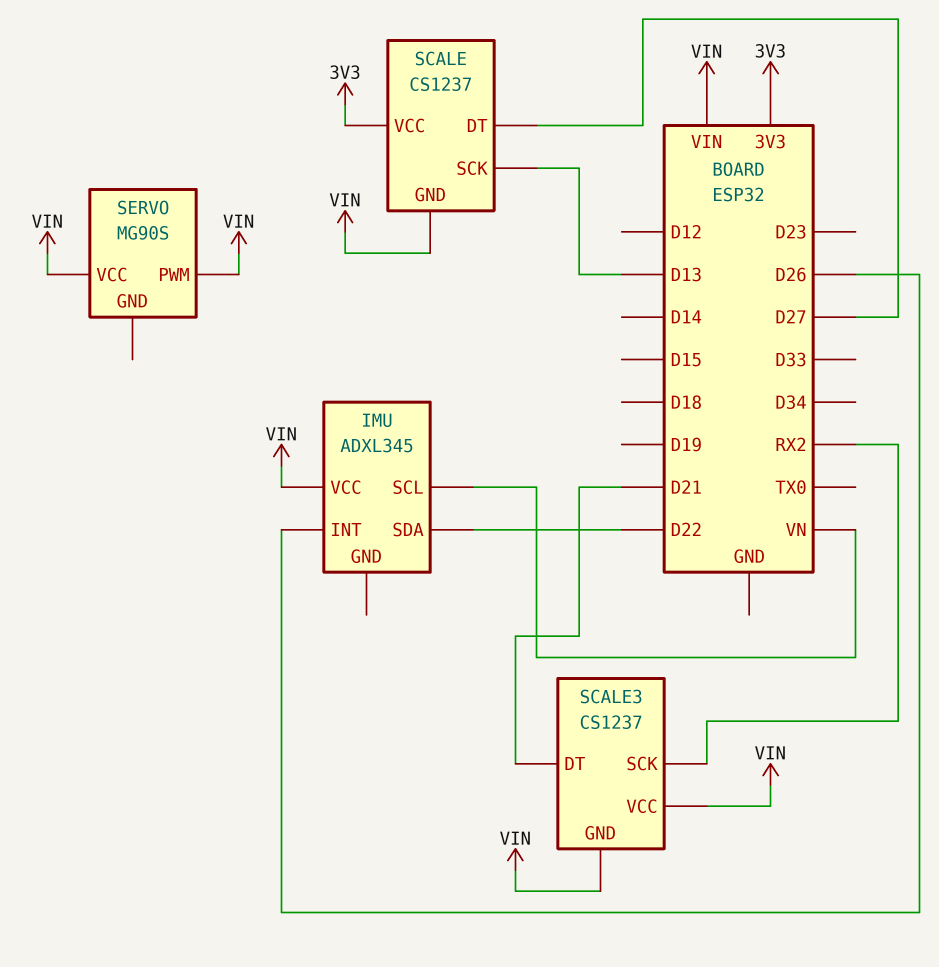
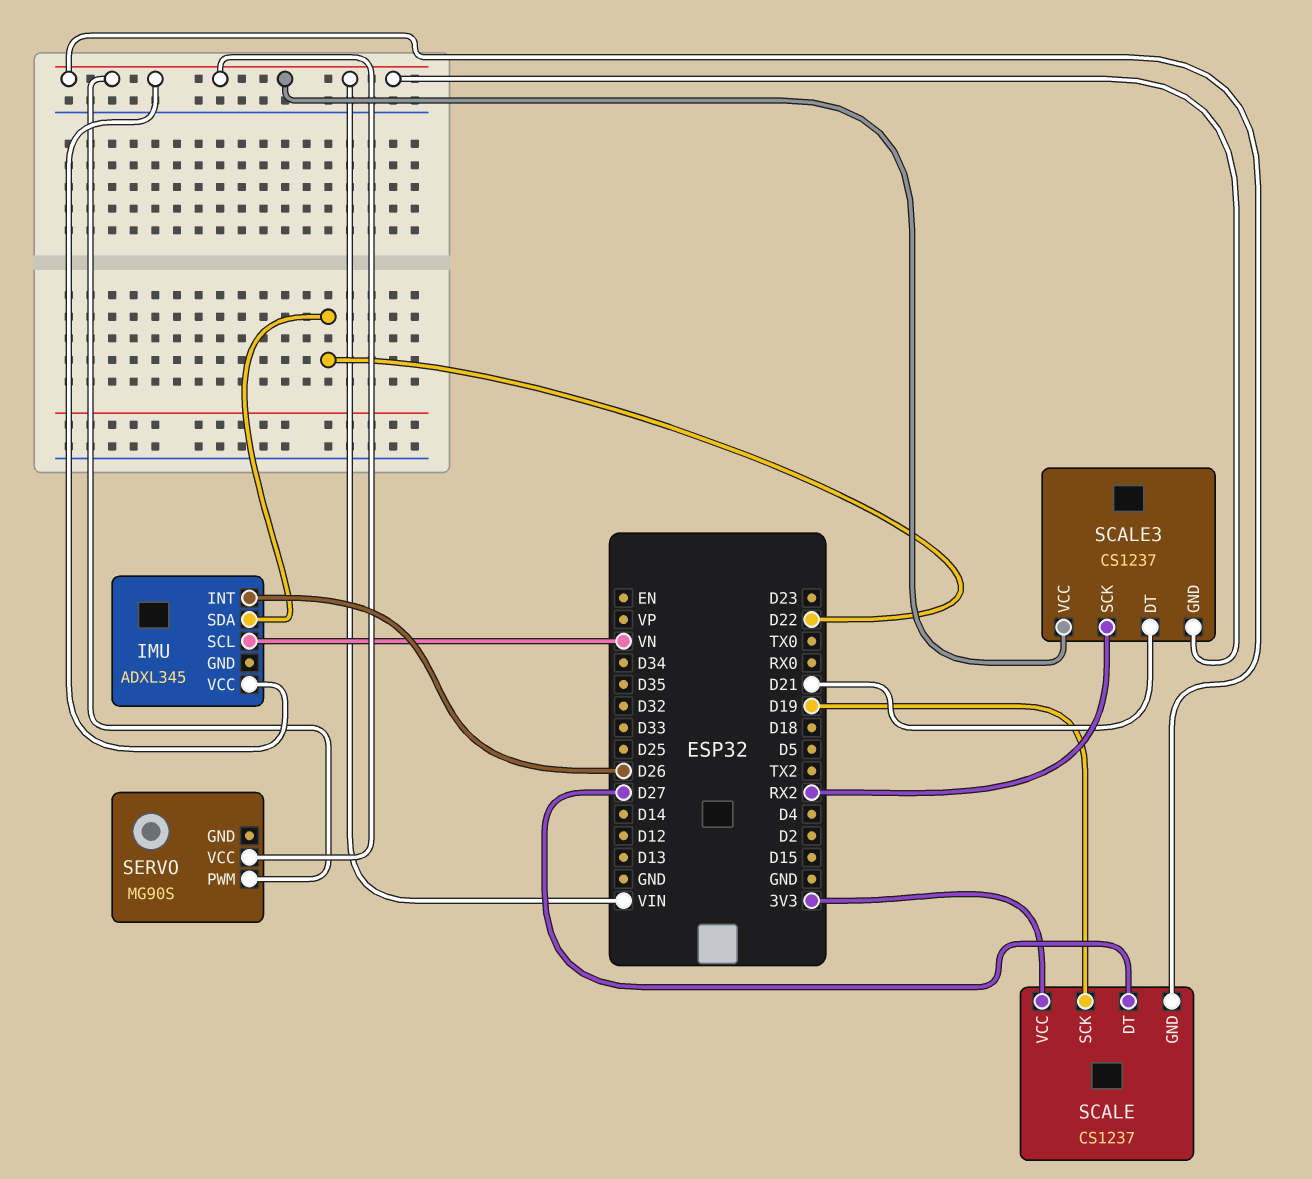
SCALE pin SCK: D13 -> D19

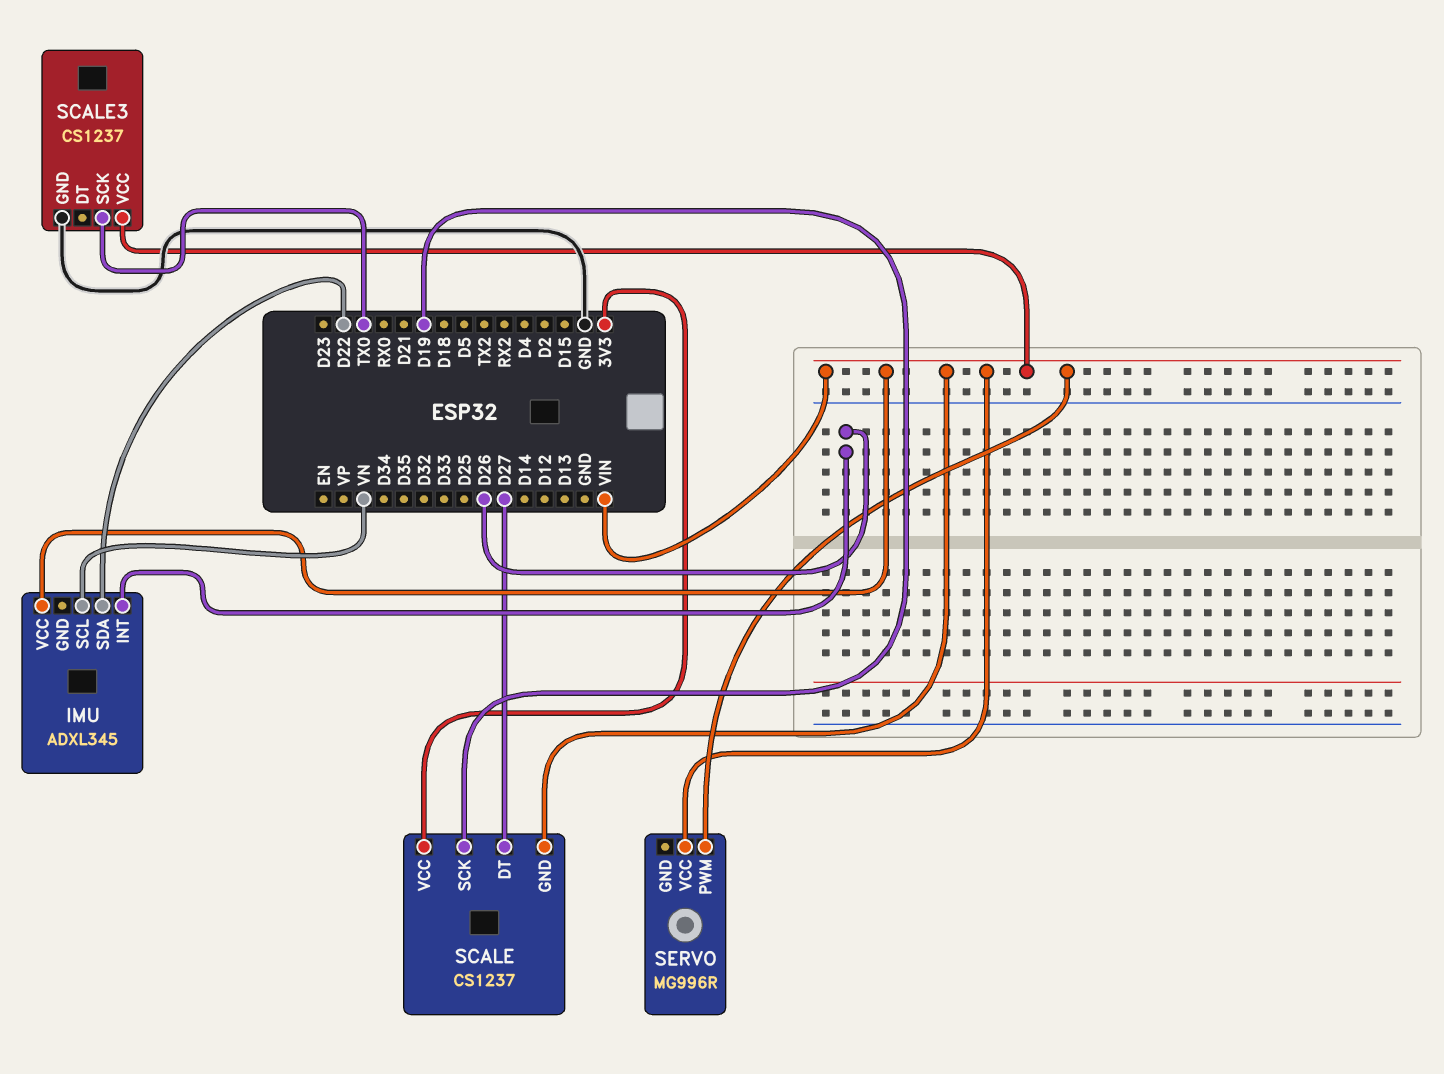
SCALE3 pin DT: D21 -> none
SCALE3 pin GND: VIN -> GND
SCALE3 pin SCK: RX2 -> TX0
SERVO: MG90S -> MG996R

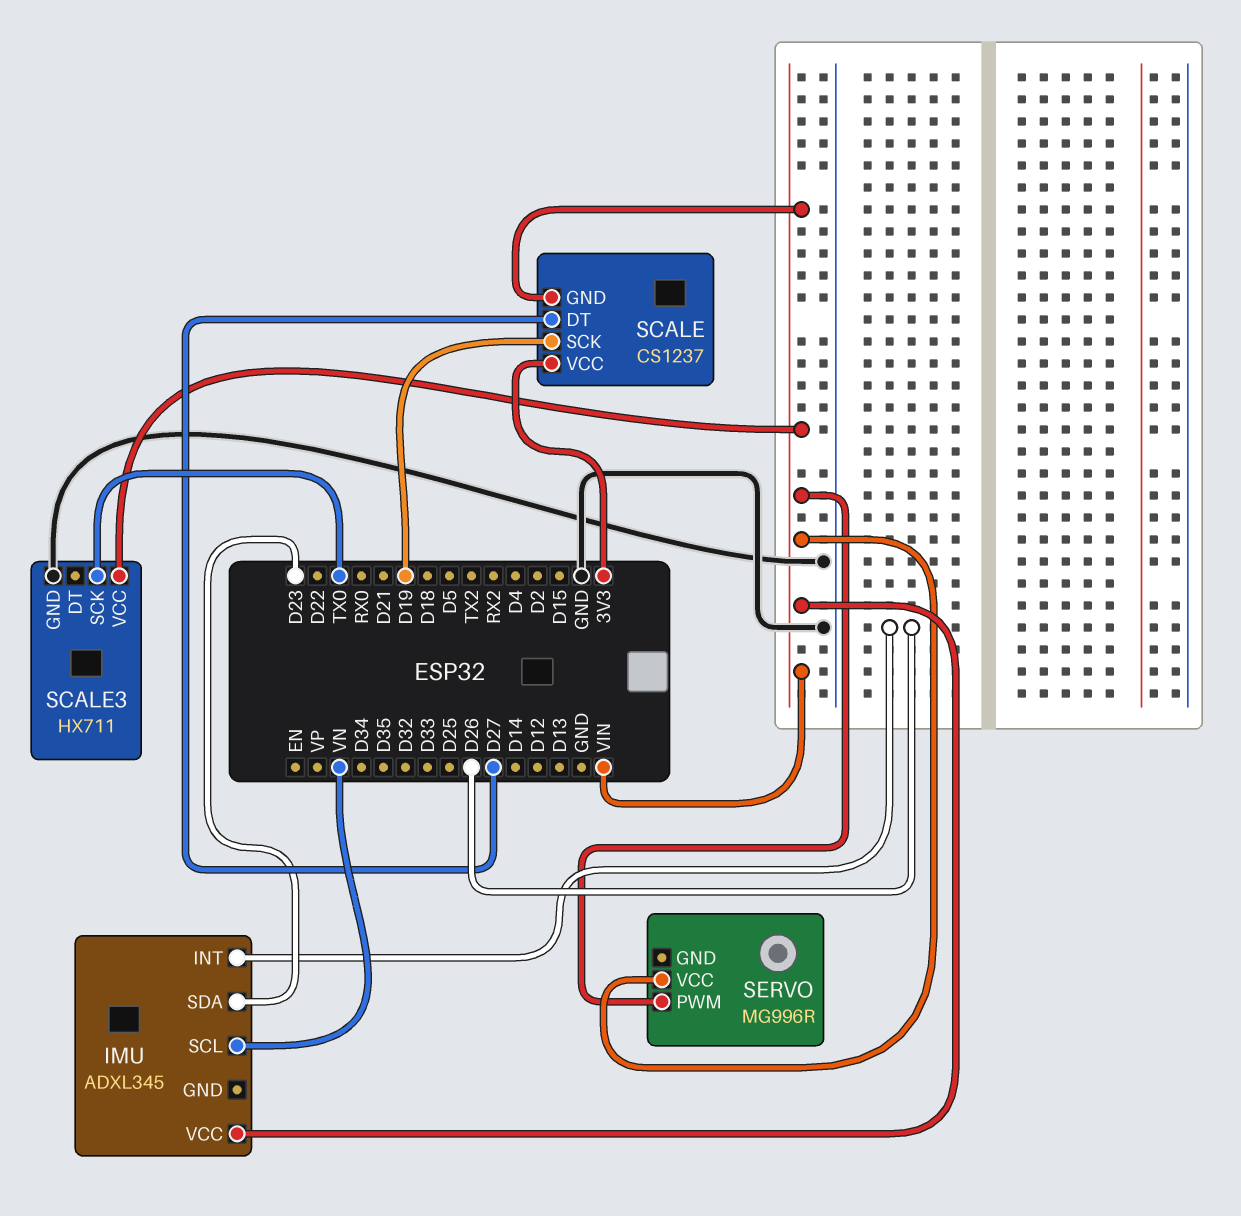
IMU pin SDA: D22 -> D23
SCALE3: CS1237 -> HX711

